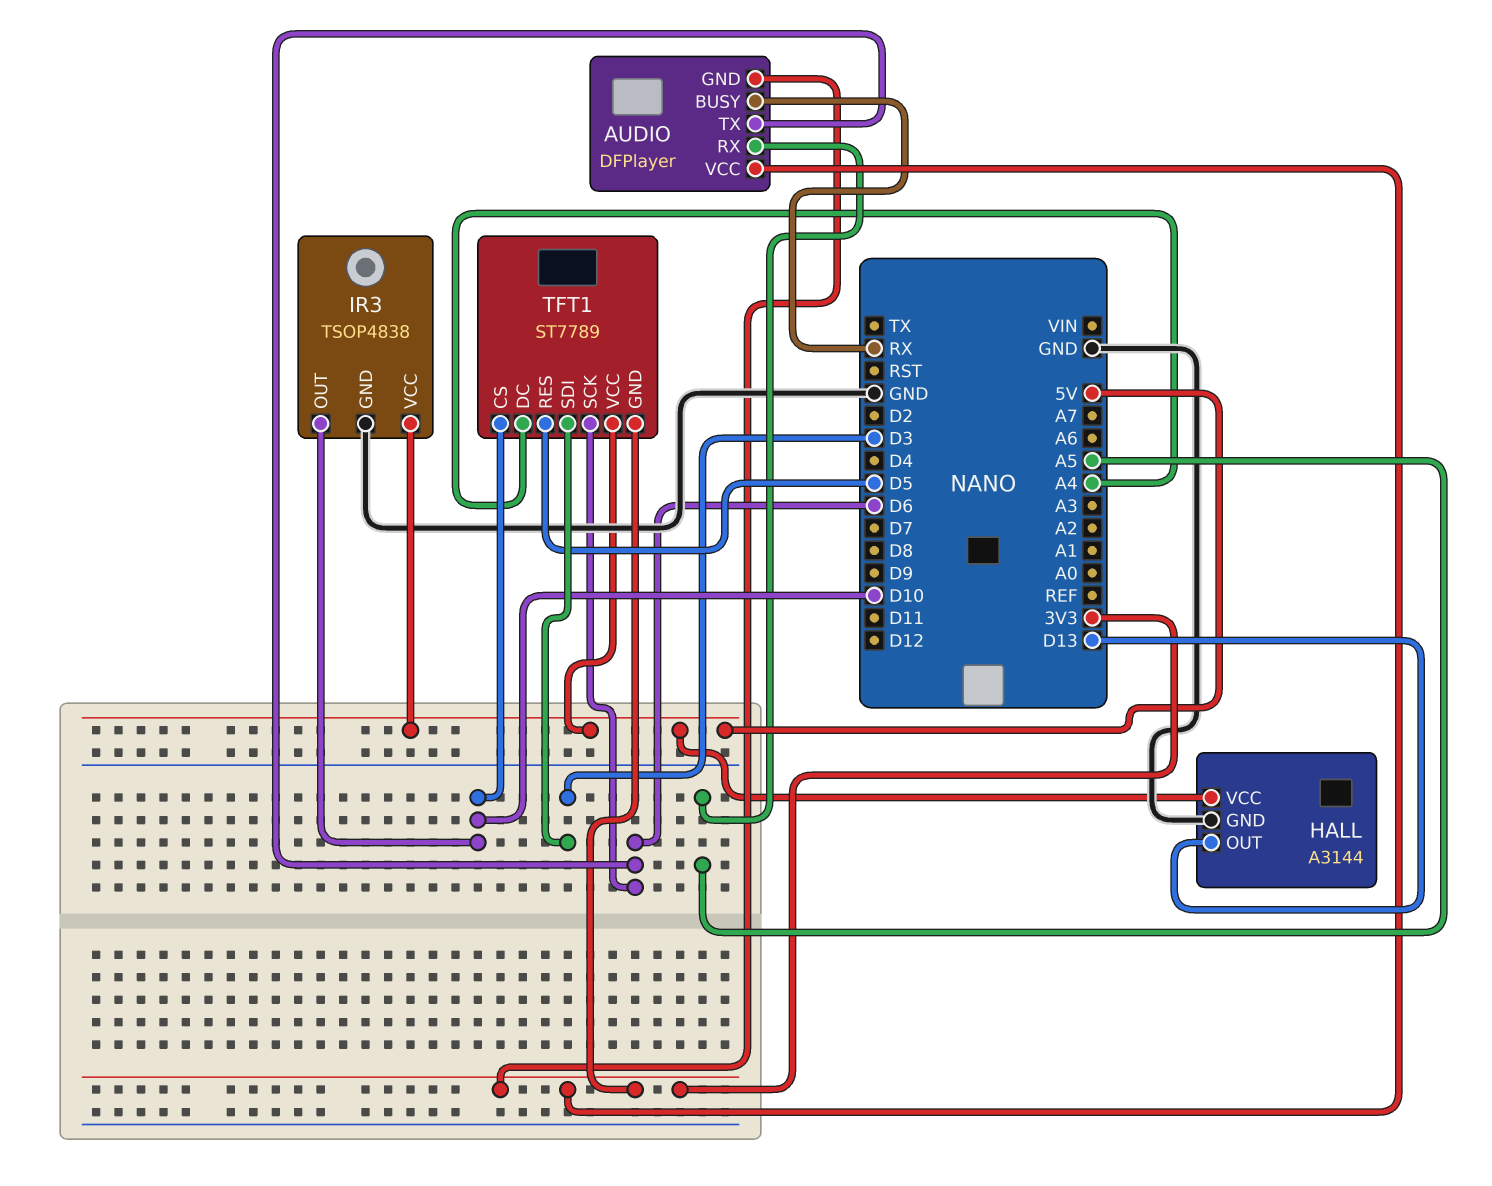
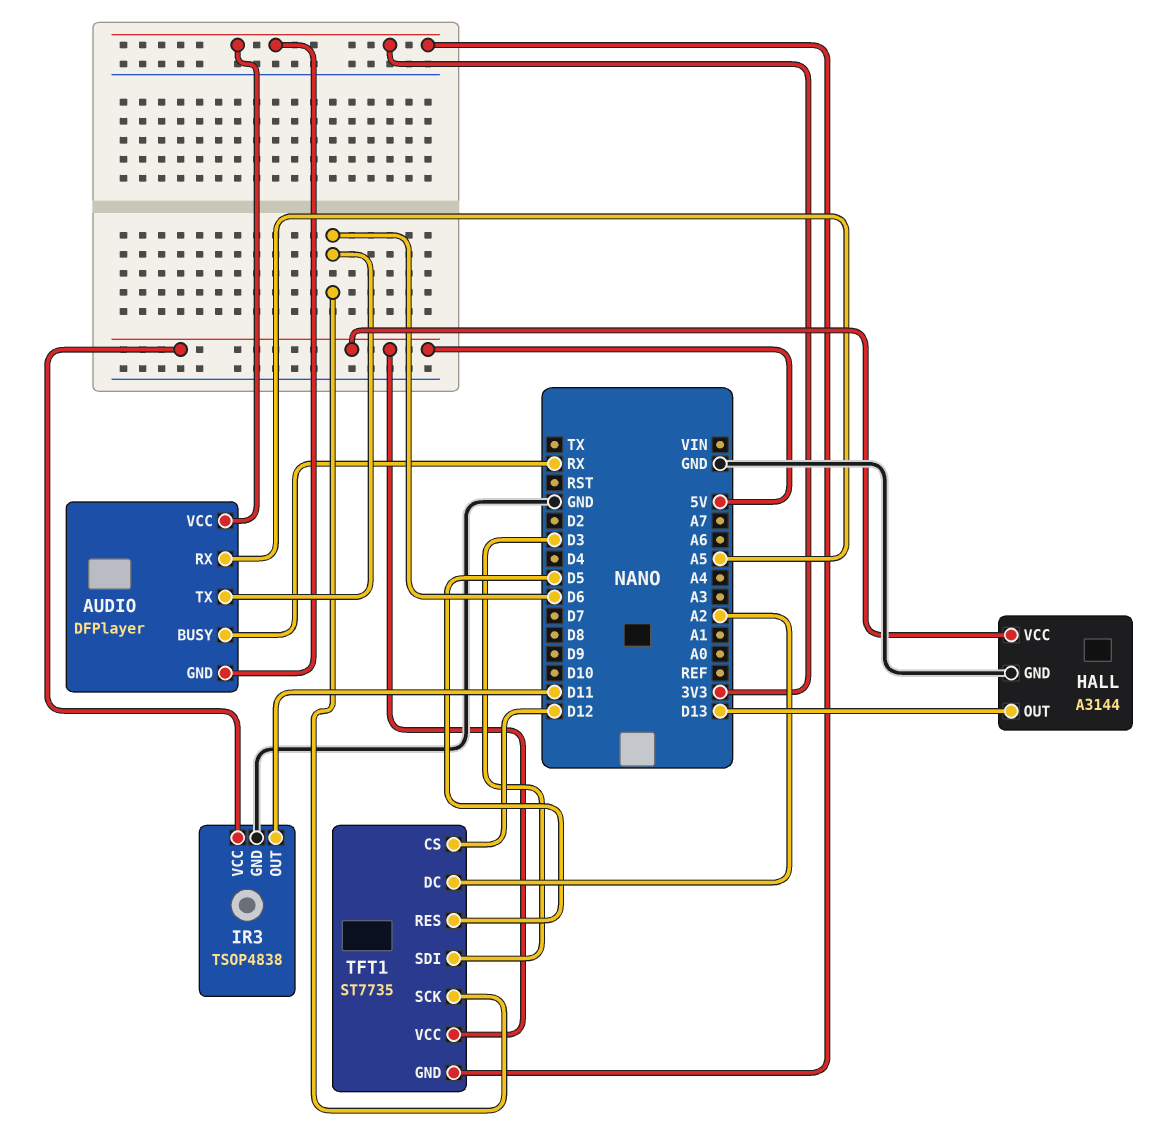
IR3 pin OUT: D10 -> D11
TFT1: ST7789 -> ST7735
TFT1 pin CS: D10 -> D12
TFT1 pin DC: A4 -> A2

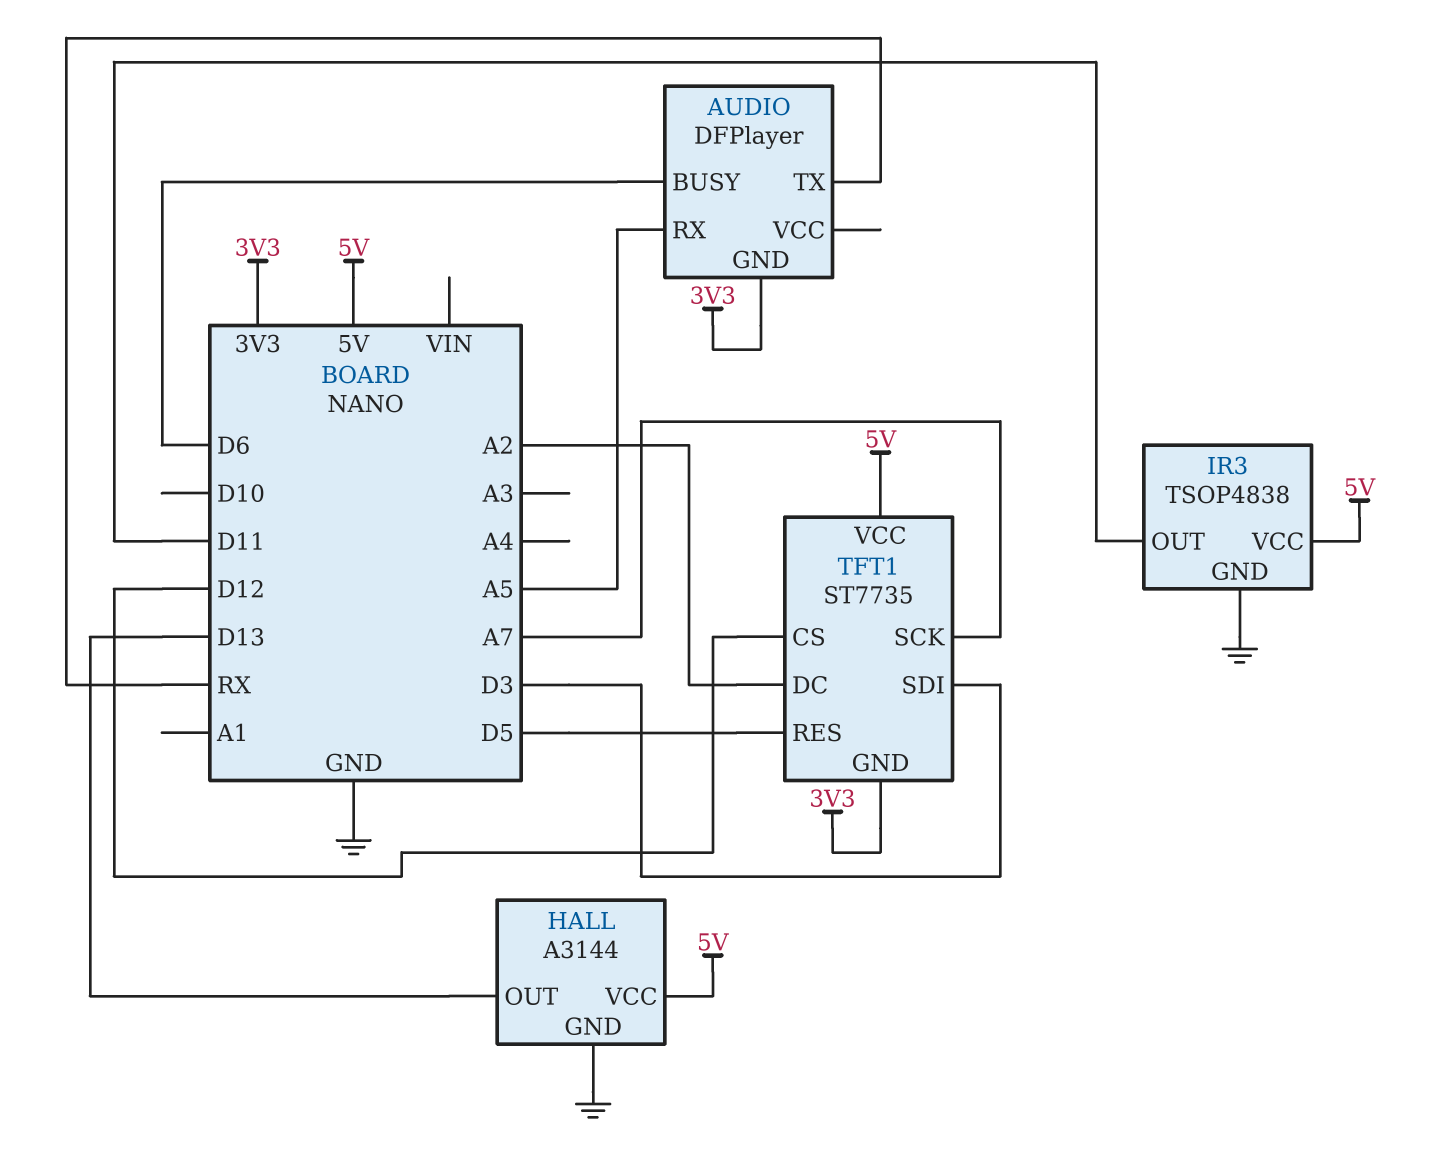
AUDIO pin BUSY: RX -> D6
AUDIO pin TX: D6 -> RX
AUDIO pin VCC: 3V3 -> none
TFT1 pin SCK: D6 -> A7

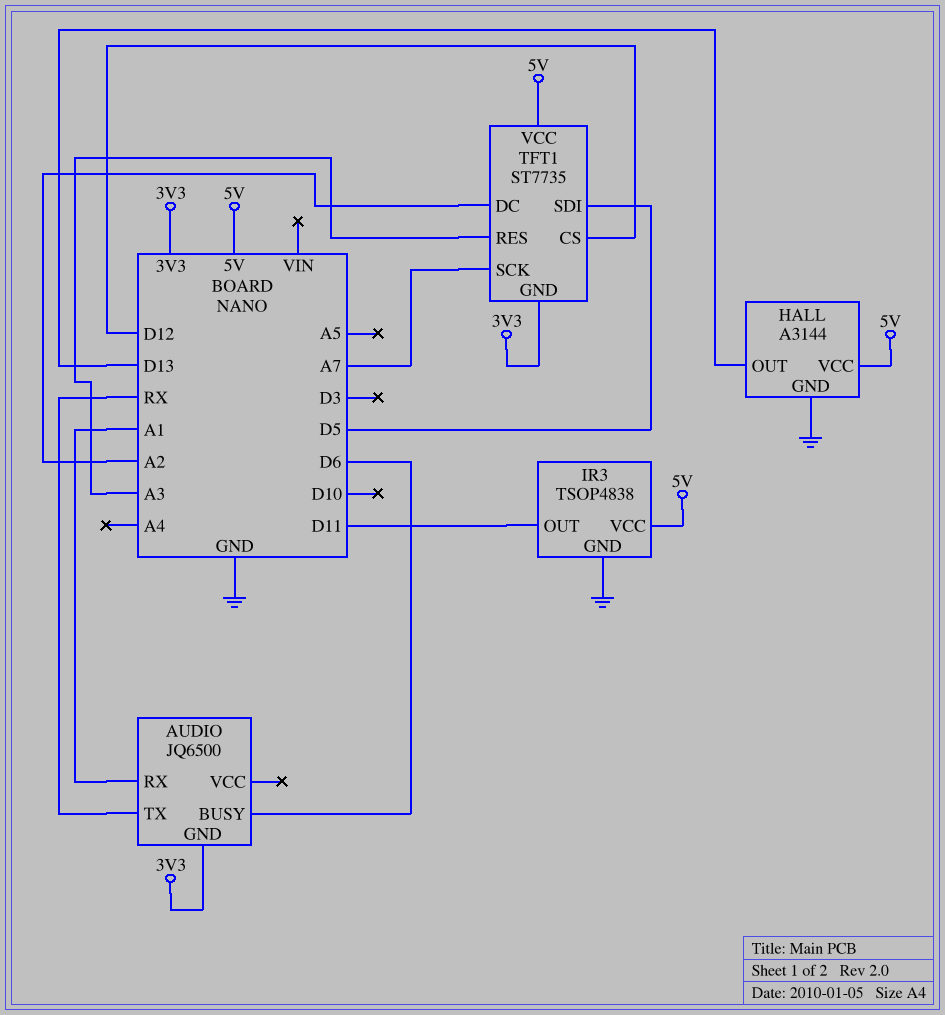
AUDIO: DFPlayer -> JQ6500
AUDIO pin RX: A5 -> A1
TFT1 pin RES: D5 -> A3
TFT1 pin SDI: D3 -> D5

